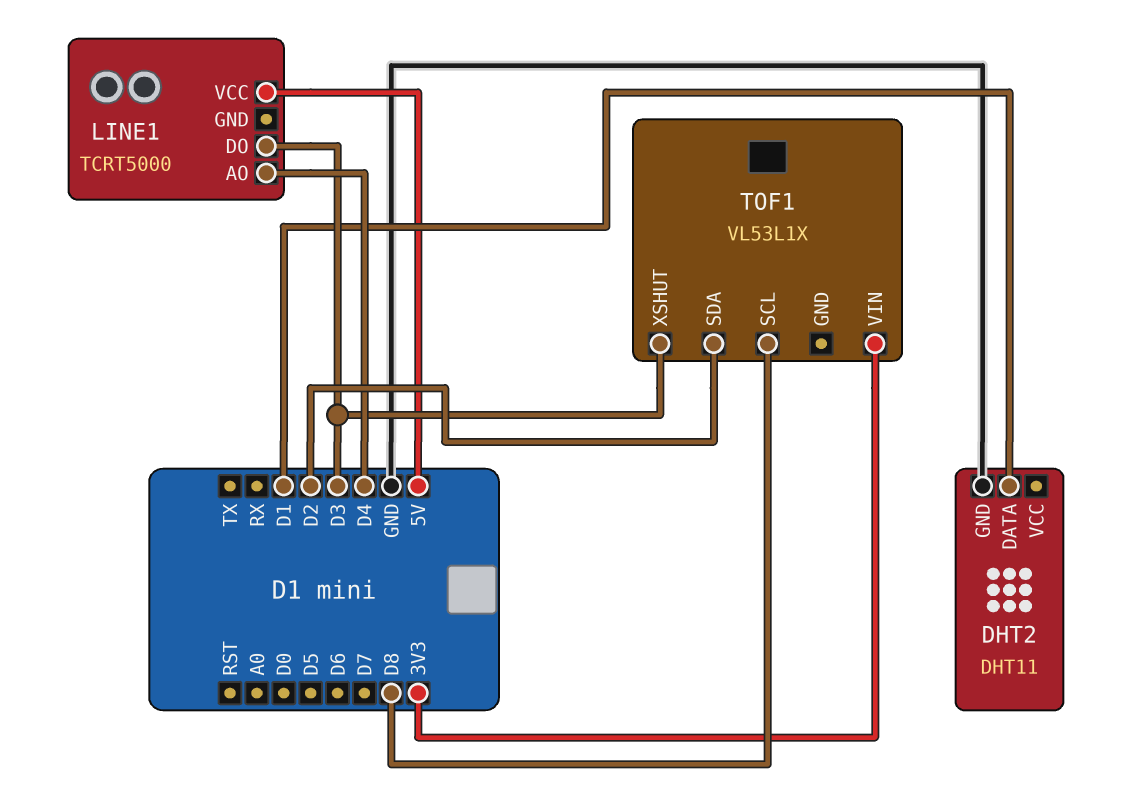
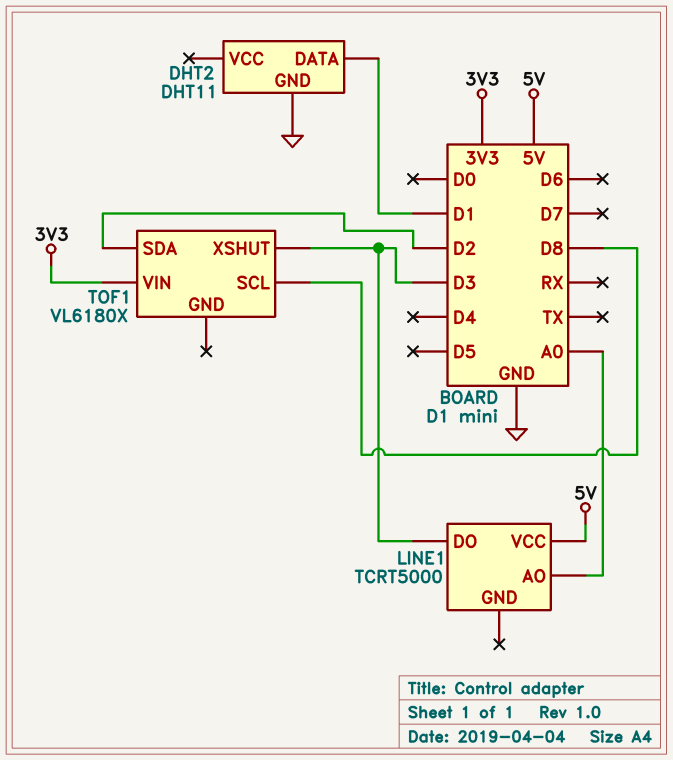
LINE1 pin AO: D4 -> A0
TOF1: VL53L1X -> VL6180X

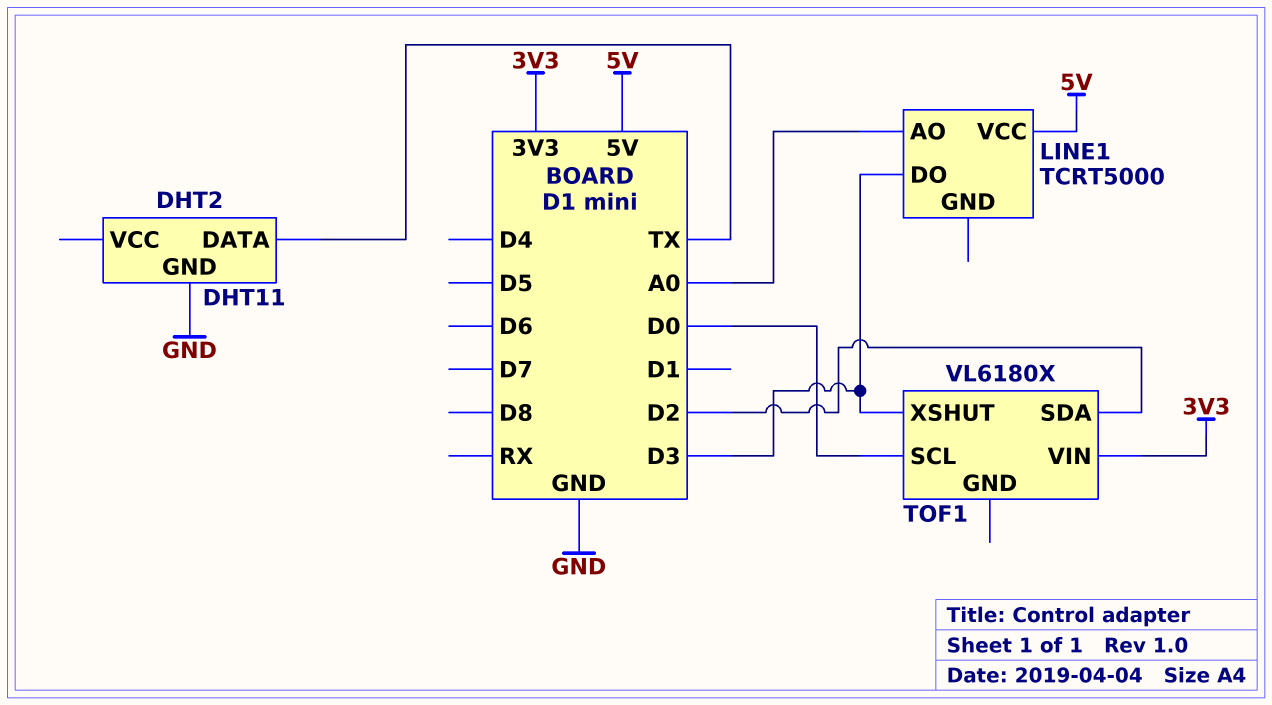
DHT2 pin DATA: D1 -> TX
TOF1 pin SCL: D8 -> D0

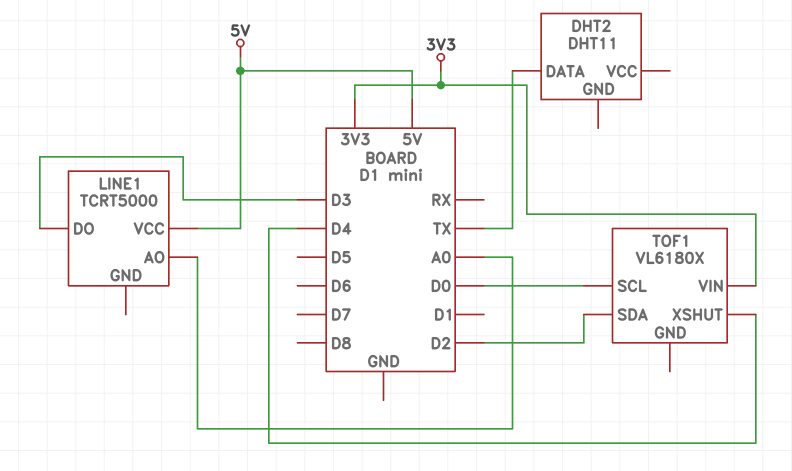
DHT2 pin GND: GND -> none
TOF1 pin XSHUT: D3 -> D4

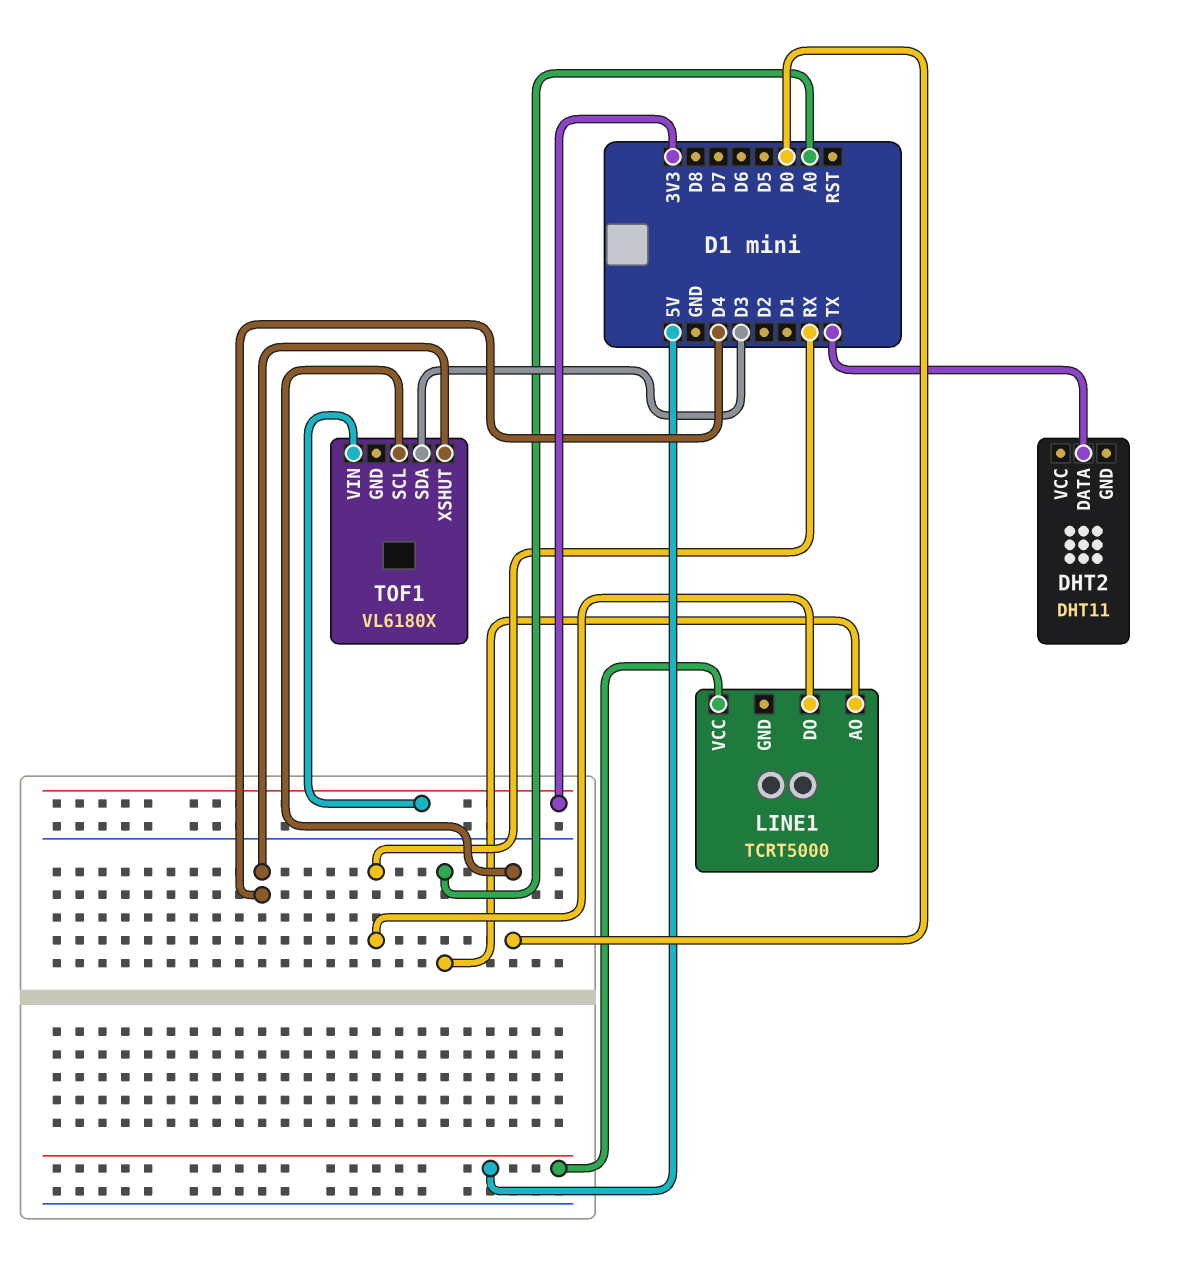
LINE1 pin DO: D3 -> RX
TOF1 pin SDA: D2 -> D3

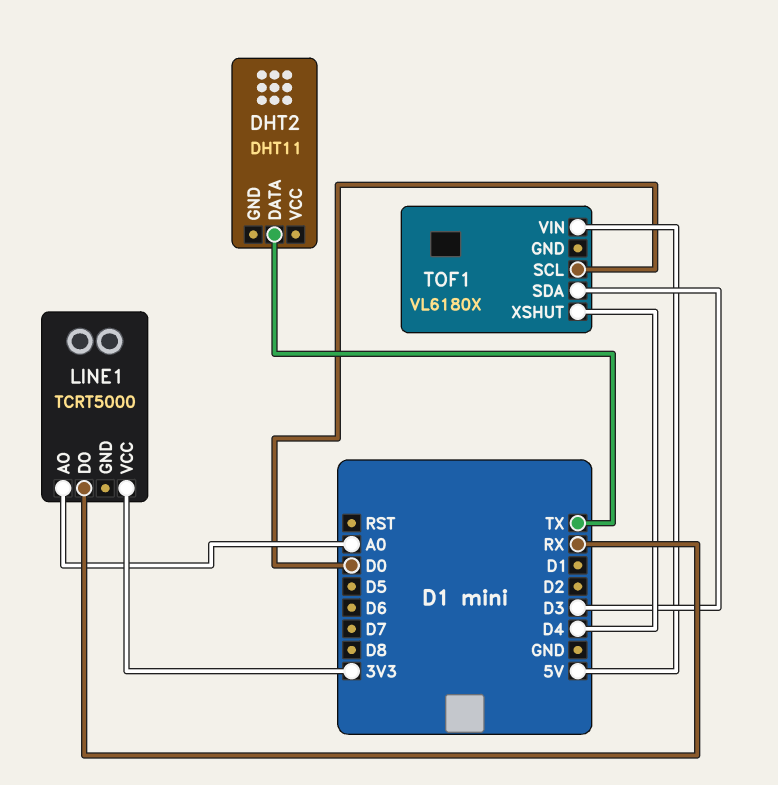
LINE1 pin VCC: 5V -> 3V3
TOF1 pin VIN: 3V3 -> 5V

